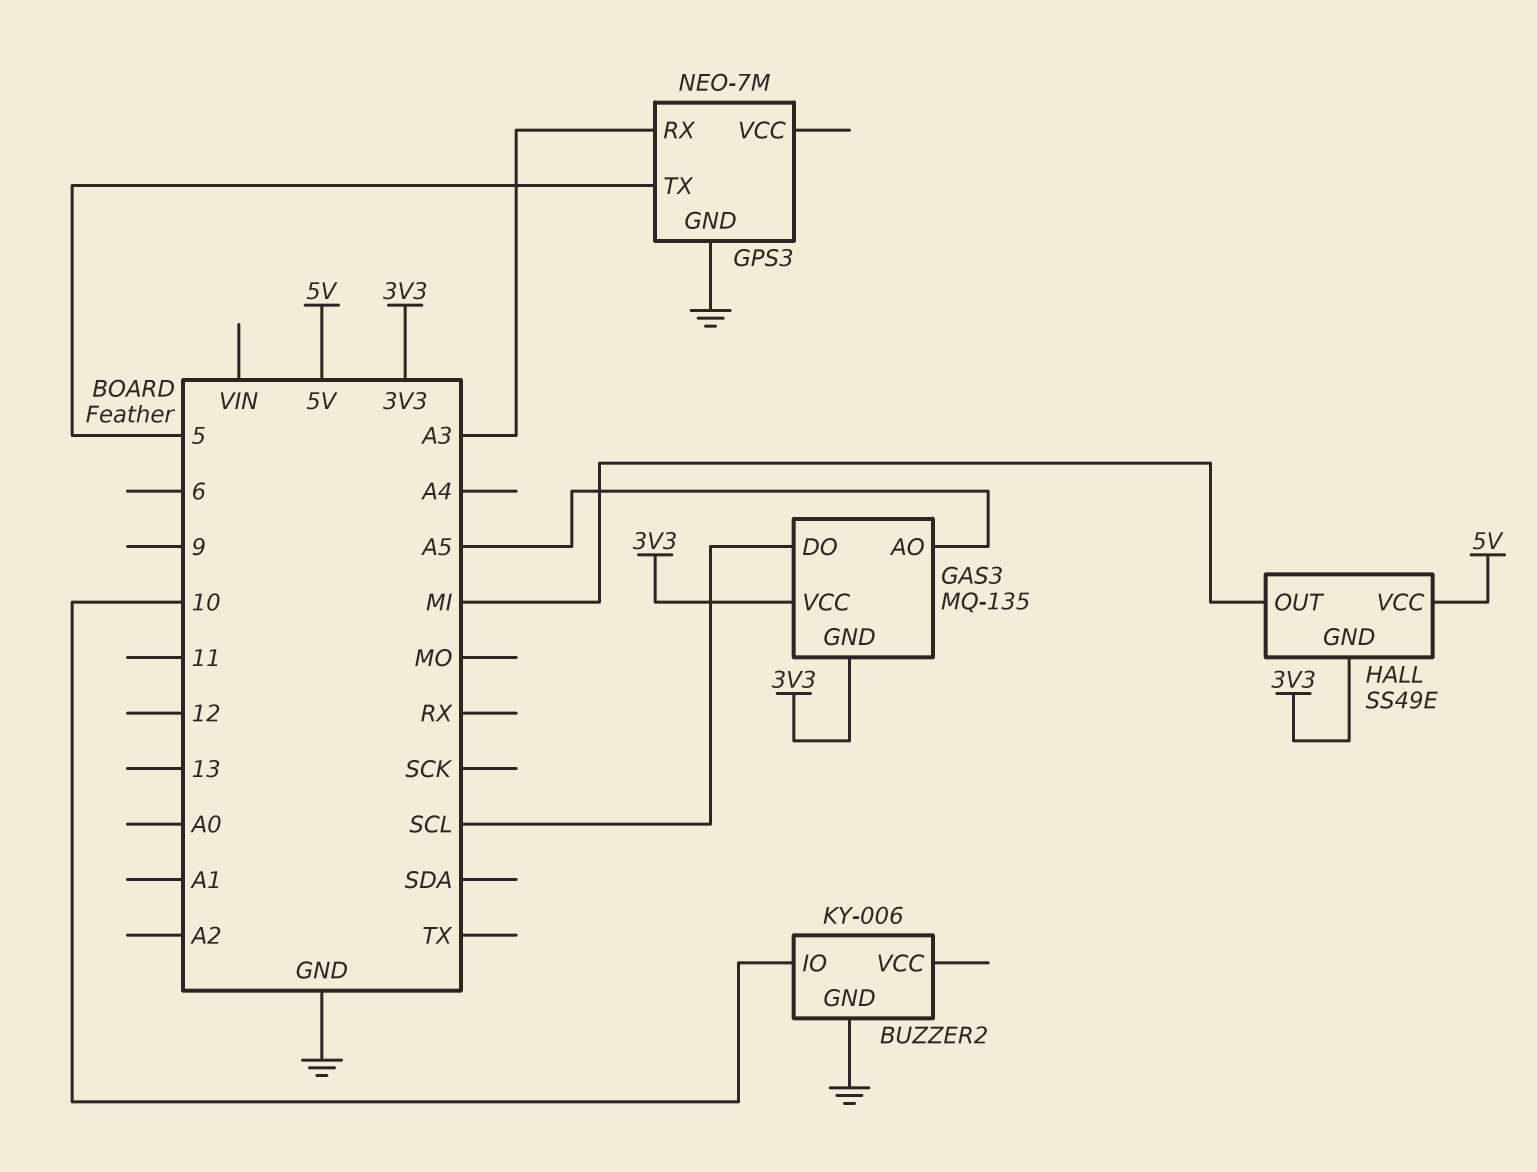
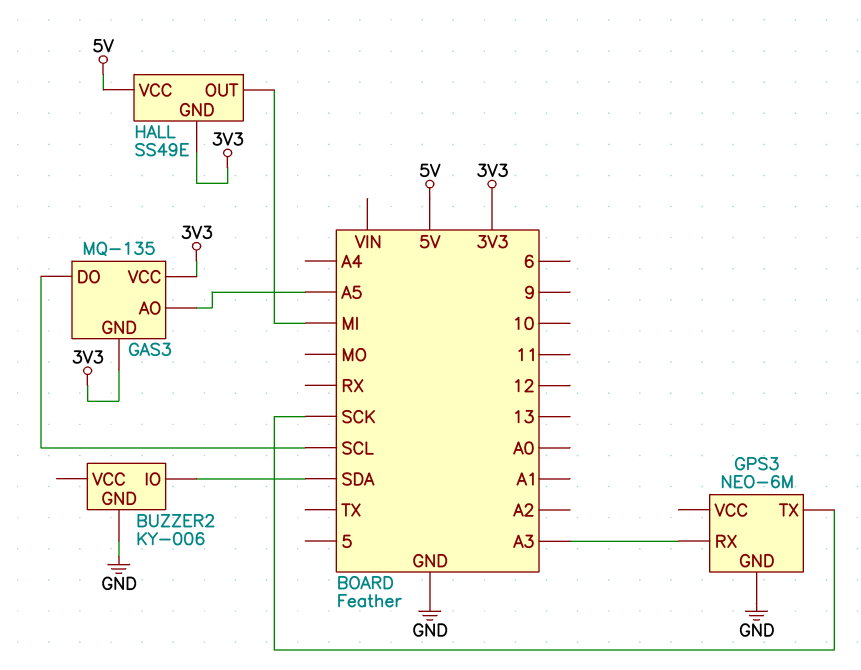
BUZZER2 pin IO: 10 -> SDA
GPS3: NEO-7M -> NEO-6M
GPS3 pin TX: 5 -> SCK

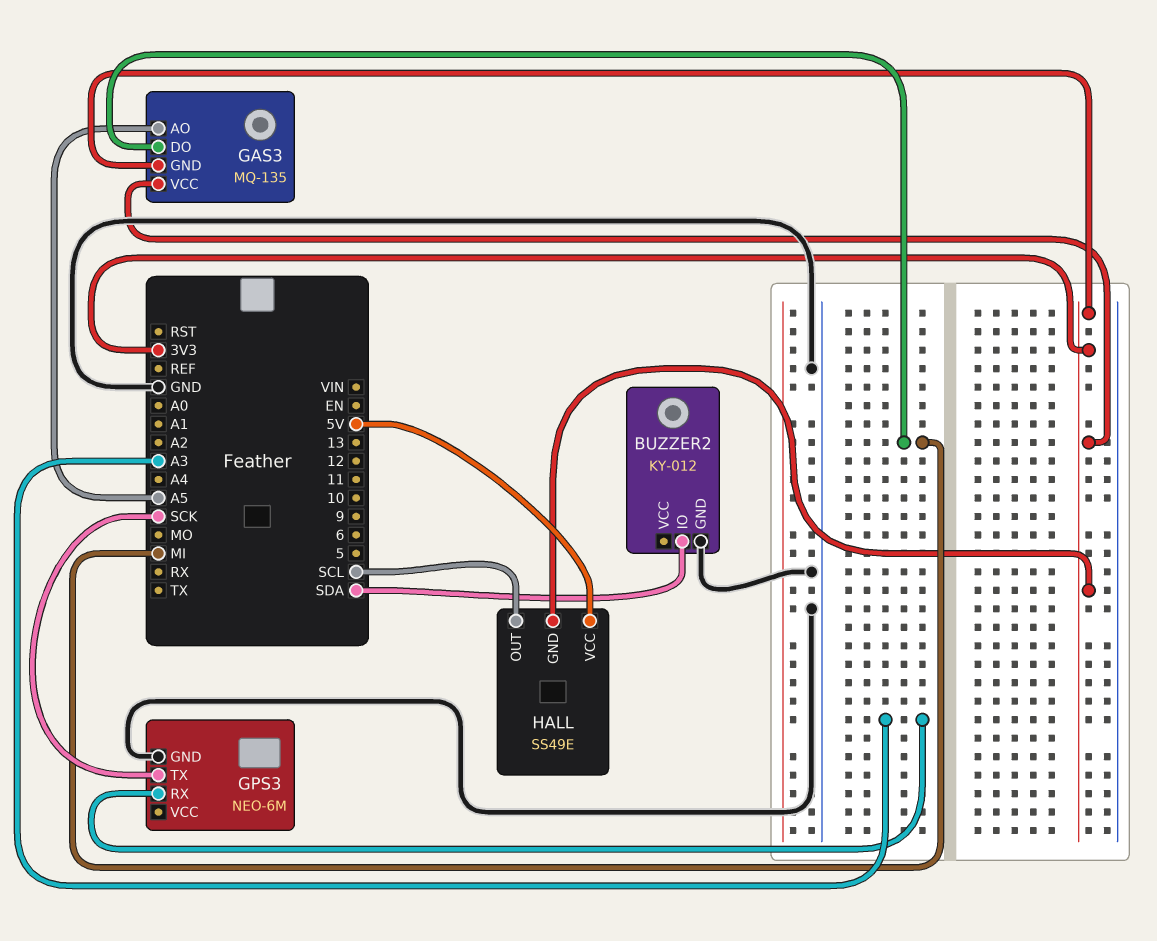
BUZZER2: KY-006 -> KY-012
GAS3 pin DO: SCL -> MI
HALL pin OUT: MI -> SCL

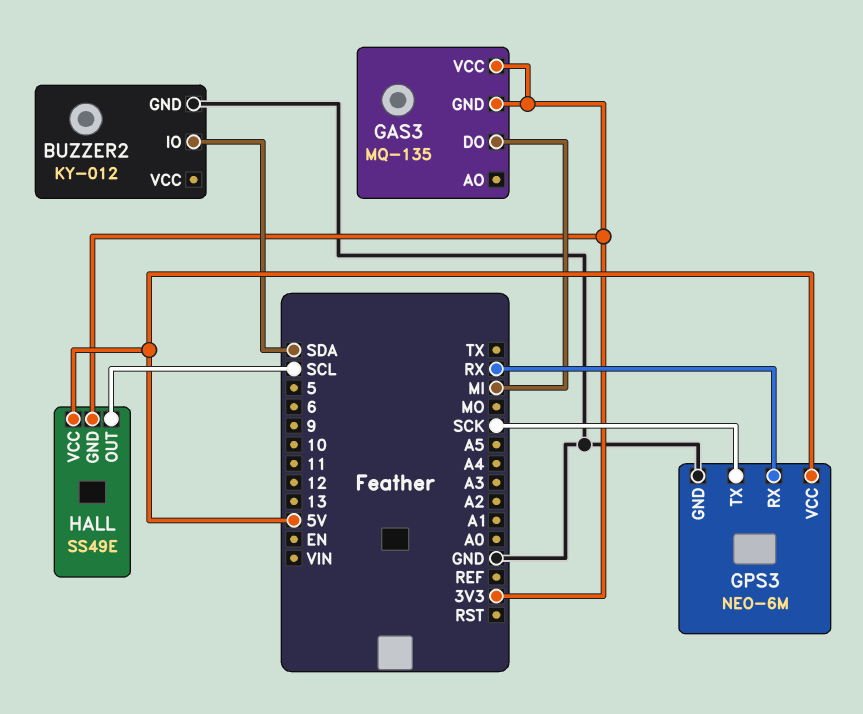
GAS3 pin AO: A5 -> none
GPS3 pin RX: A3 -> RX
GPS3 pin VCC: none -> 5V

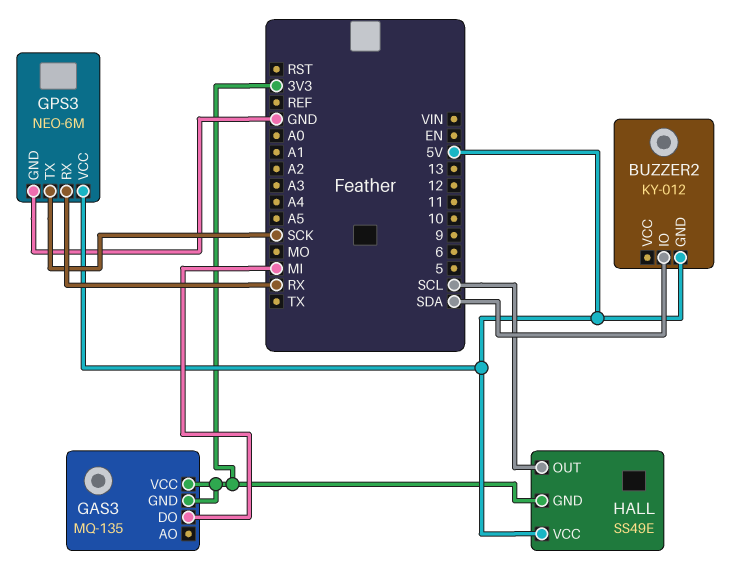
BUZZER2 pin GND: GND -> 5V

